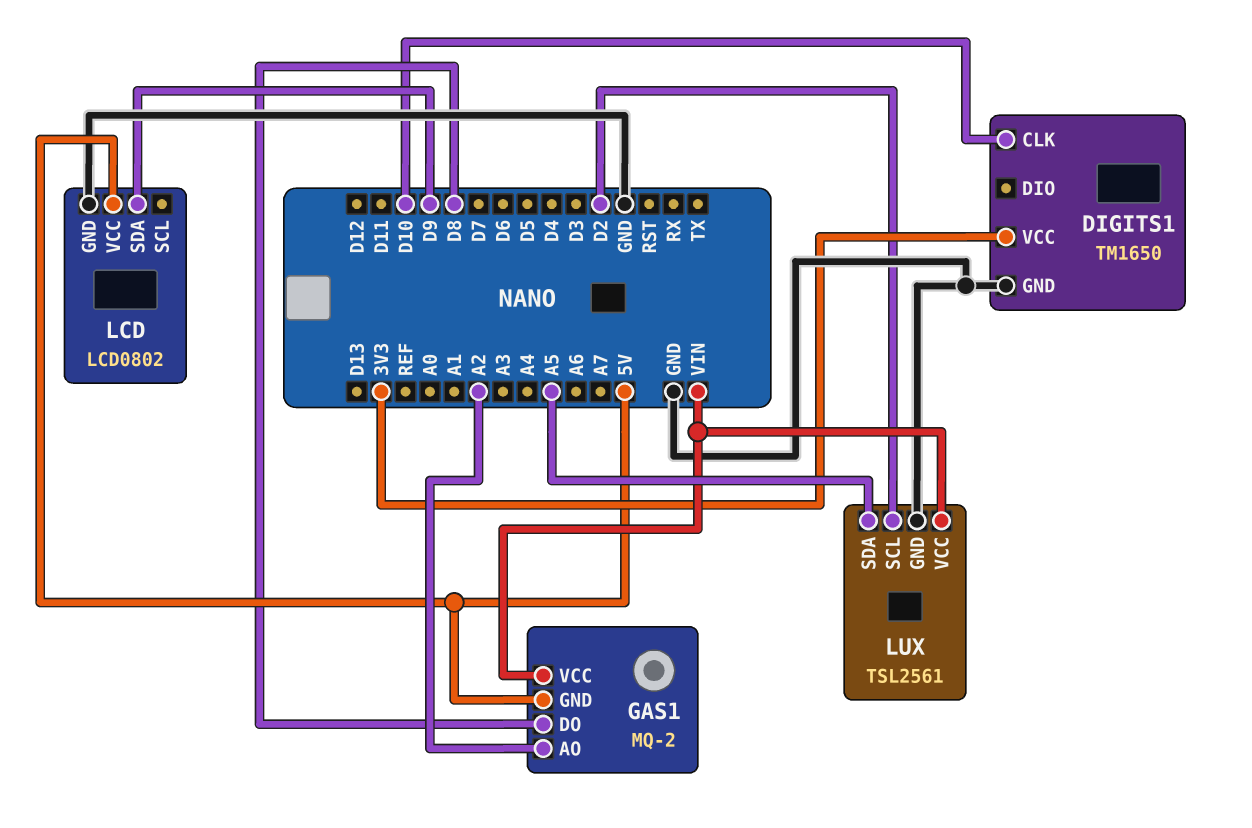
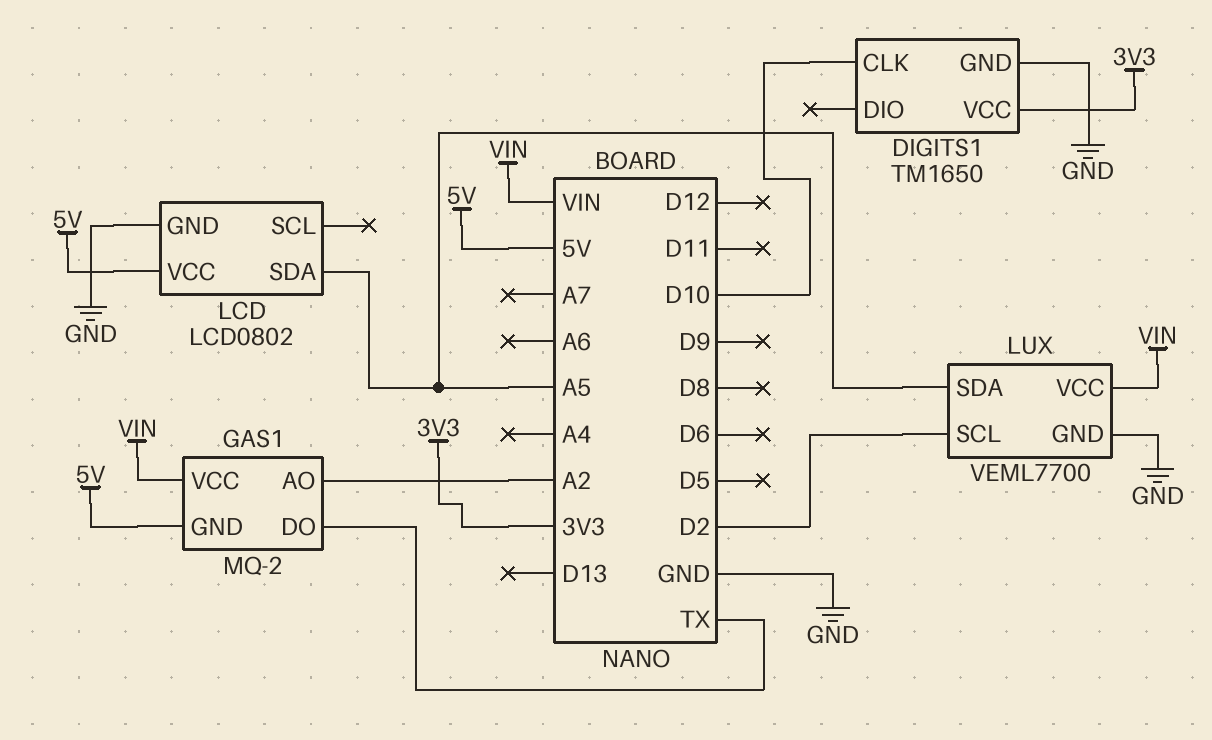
GAS1 pin DO: D8 -> TX
LCD pin SDA: D9 -> A5
LUX: TSL2561 -> VEML7700

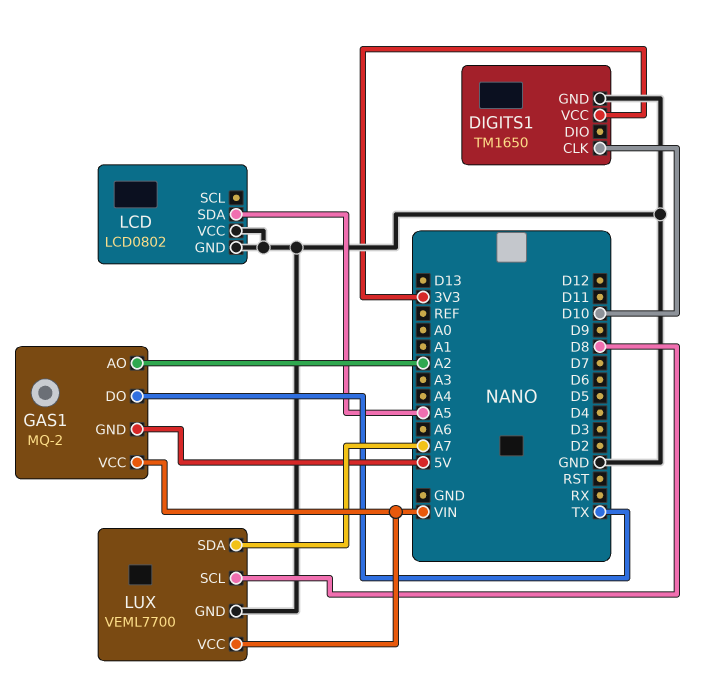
LCD pin VCC: 5V -> GND
LUX pin SCL: D2 -> D8
LUX pin SDA: A5 -> A7

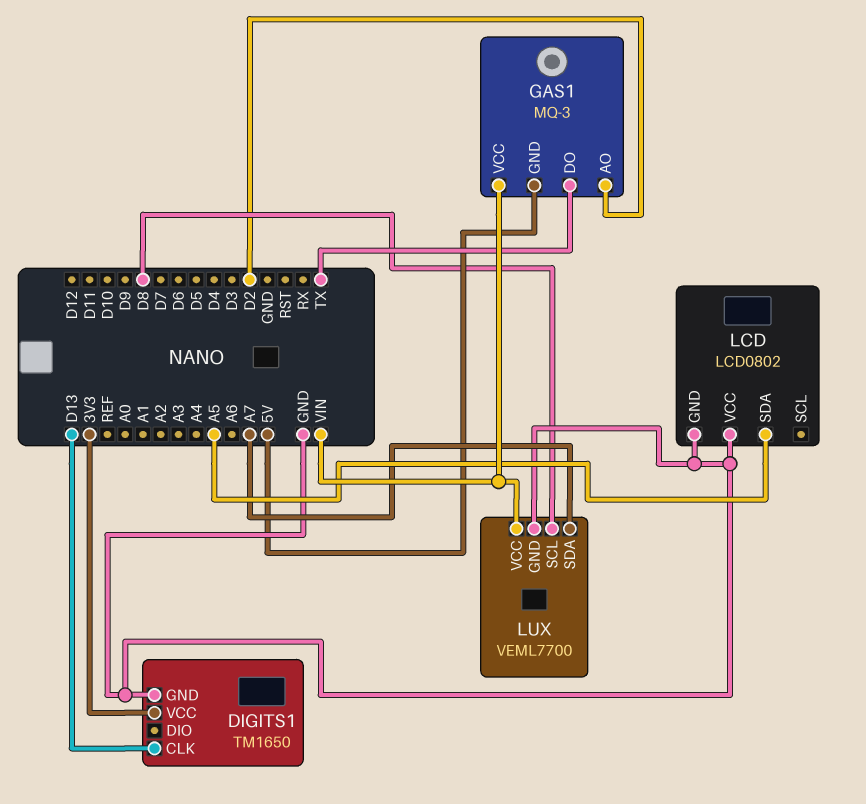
DIGITS1 pin CLK: D10 -> D13
GAS1: MQ-2 -> MQ-3
GAS1 pin AO: A2 -> D2

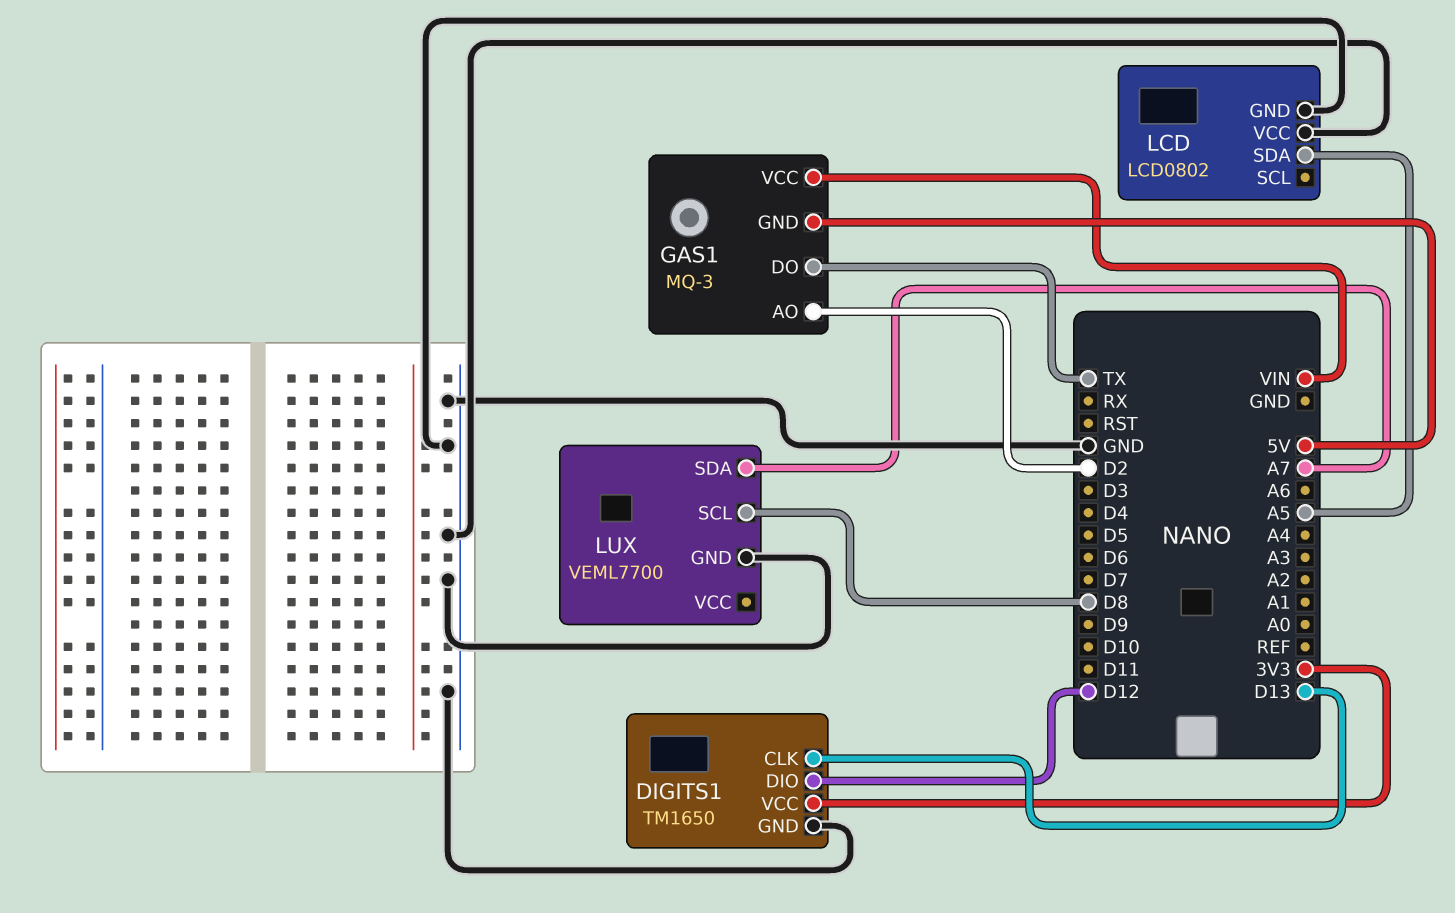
DIGITS1 pin DIO: none -> D12
LUX pin VCC: VIN -> none

